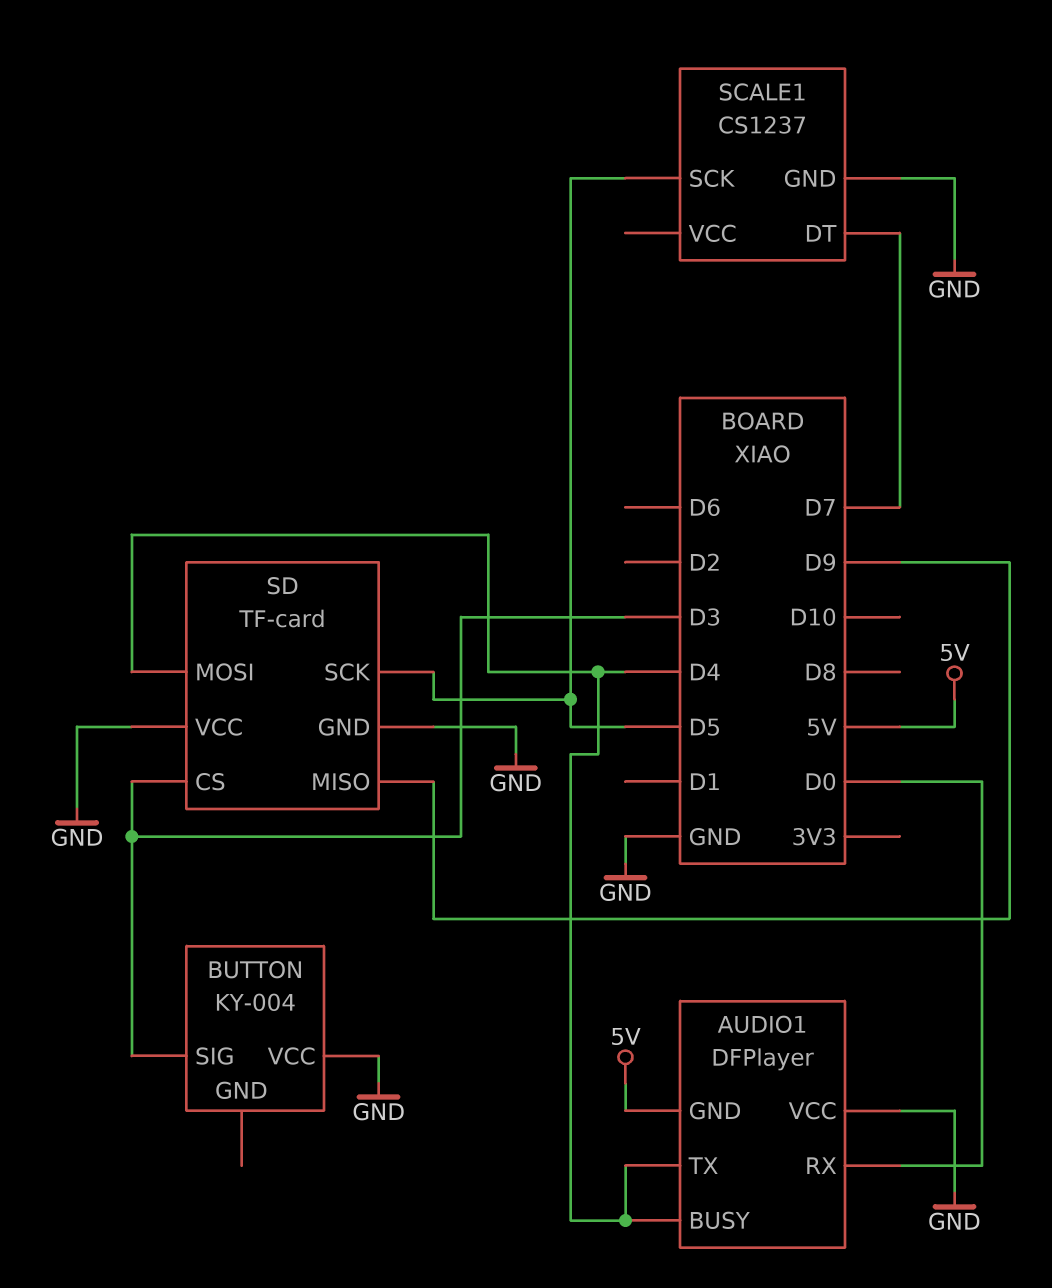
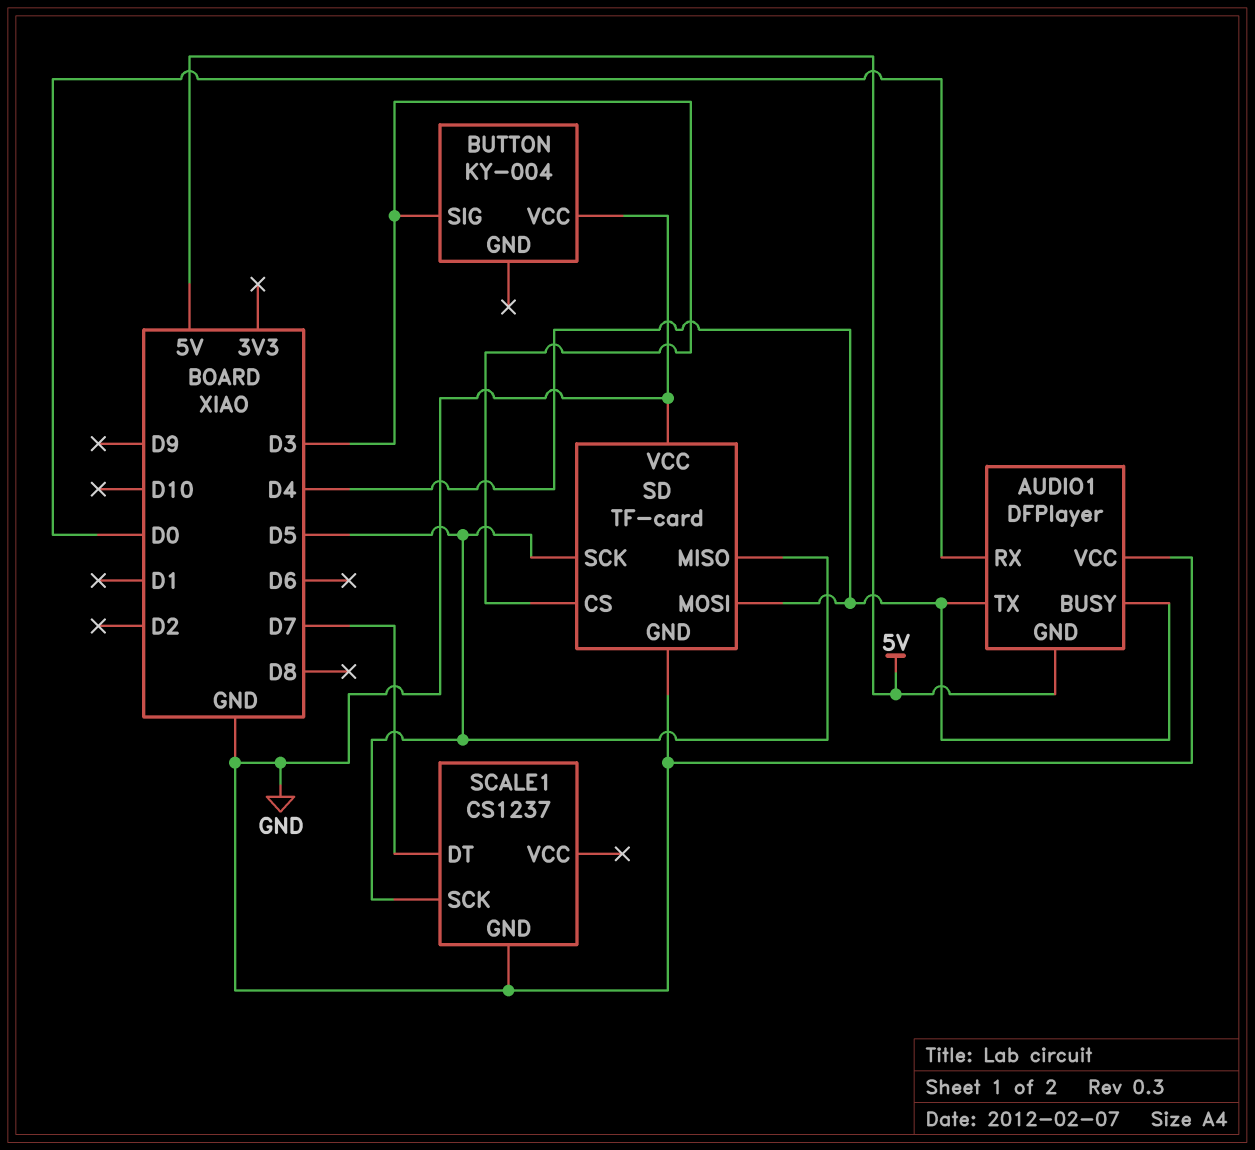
SD pin MISO: D9 -> D5

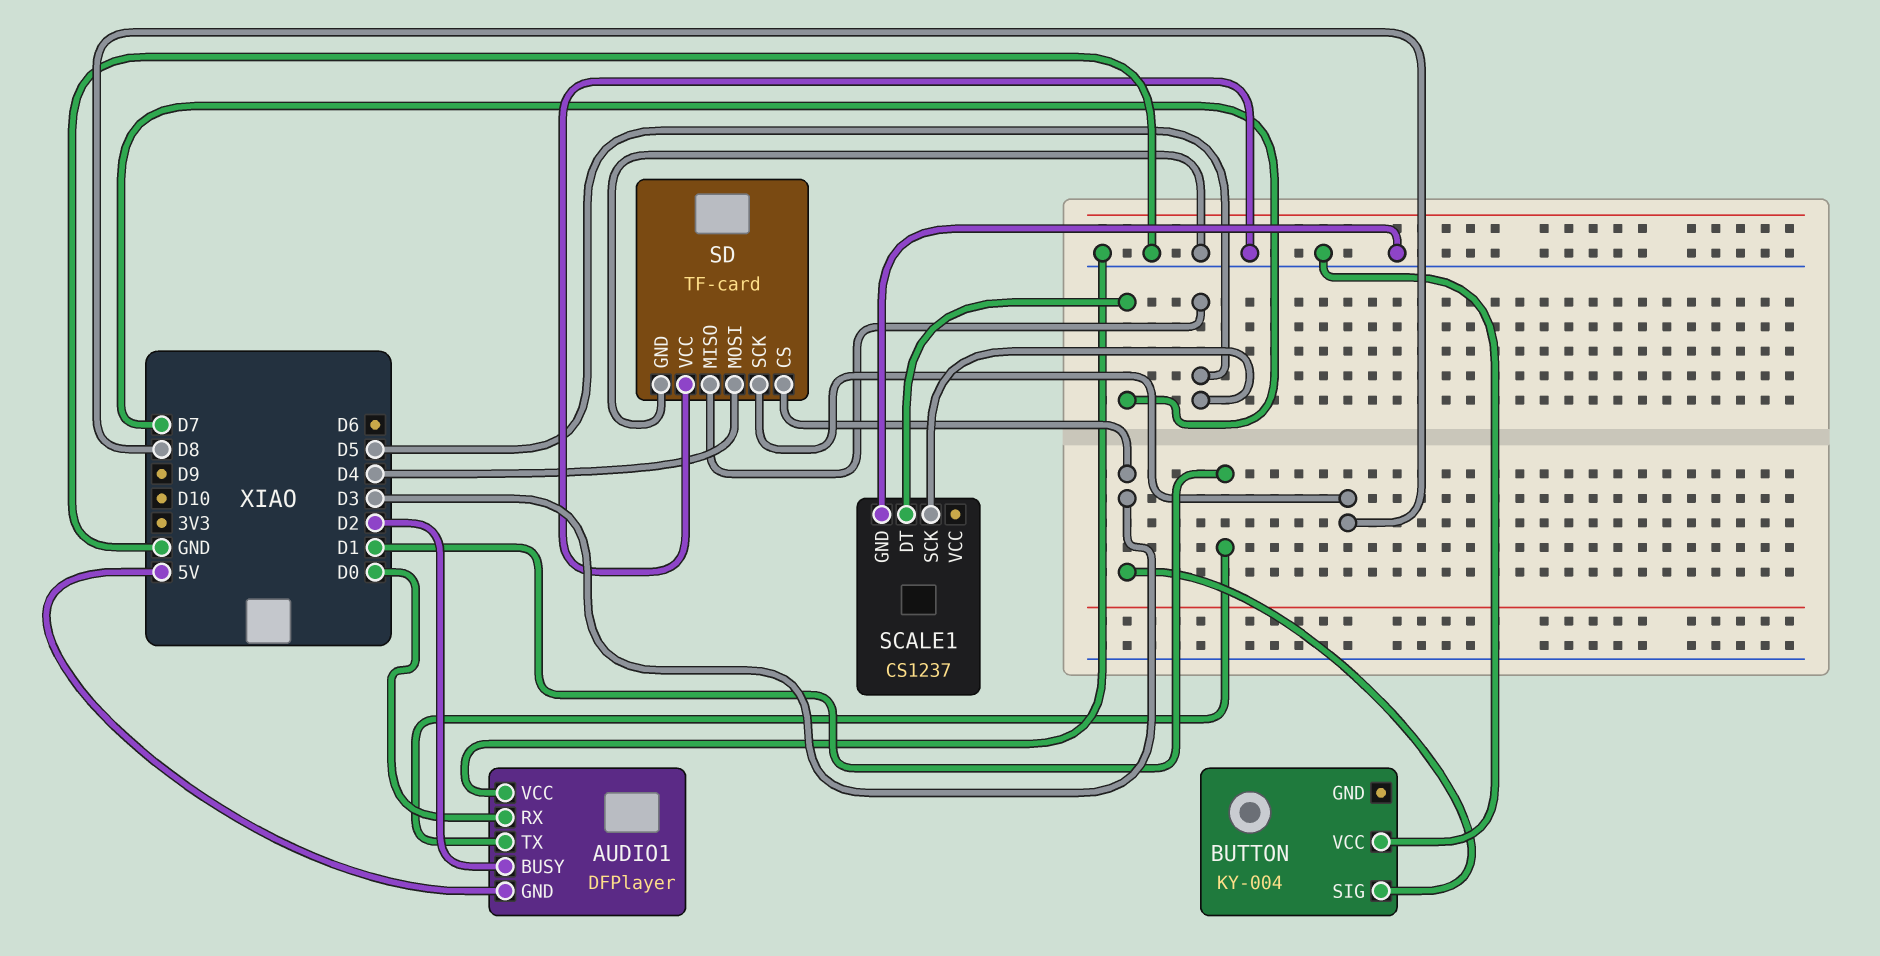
AUDIO1 pin BUSY: D4 -> D2
AUDIO1 pin TX: D4 -> D1
SD pin SCK: D5 -> D8

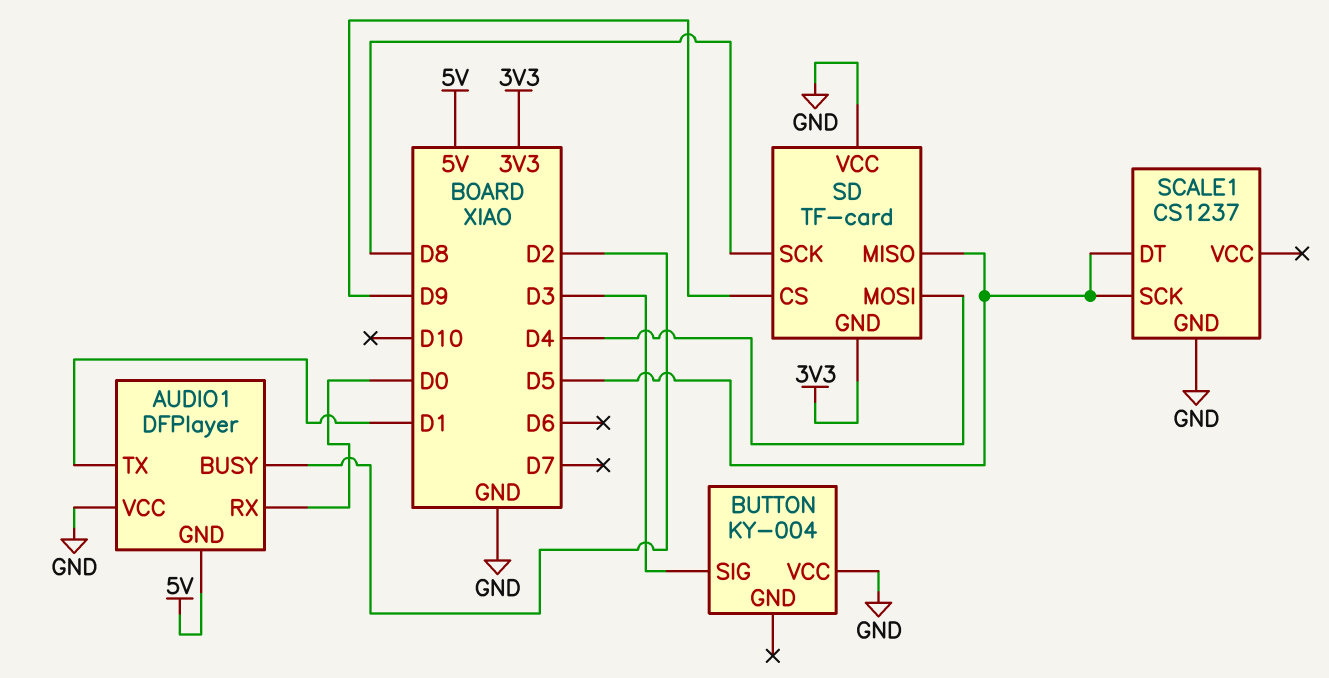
SCALE1 pin DT: D7 -> D5
SD pin CS: D3 -> D9
SD pin GND: GND -> 3V3

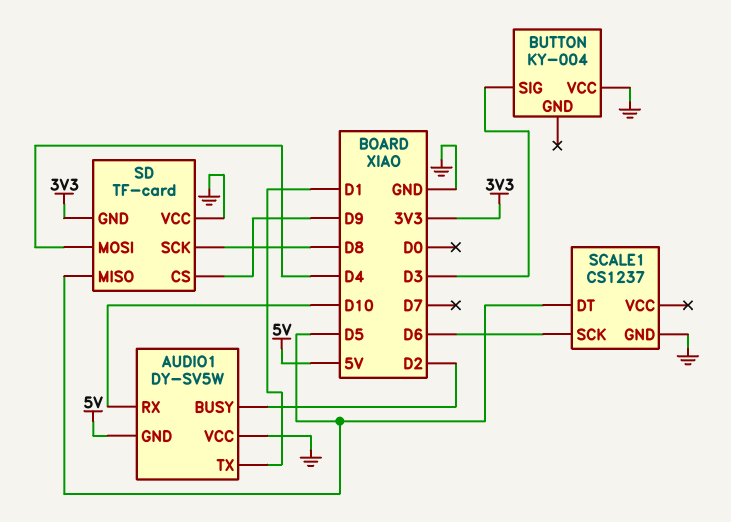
AUDIO1: DFPlayer -> DY-SV5W
AUDIO1 pin RX: D0 -> D10
SCALE1 pin SCK: D5 -> D6

